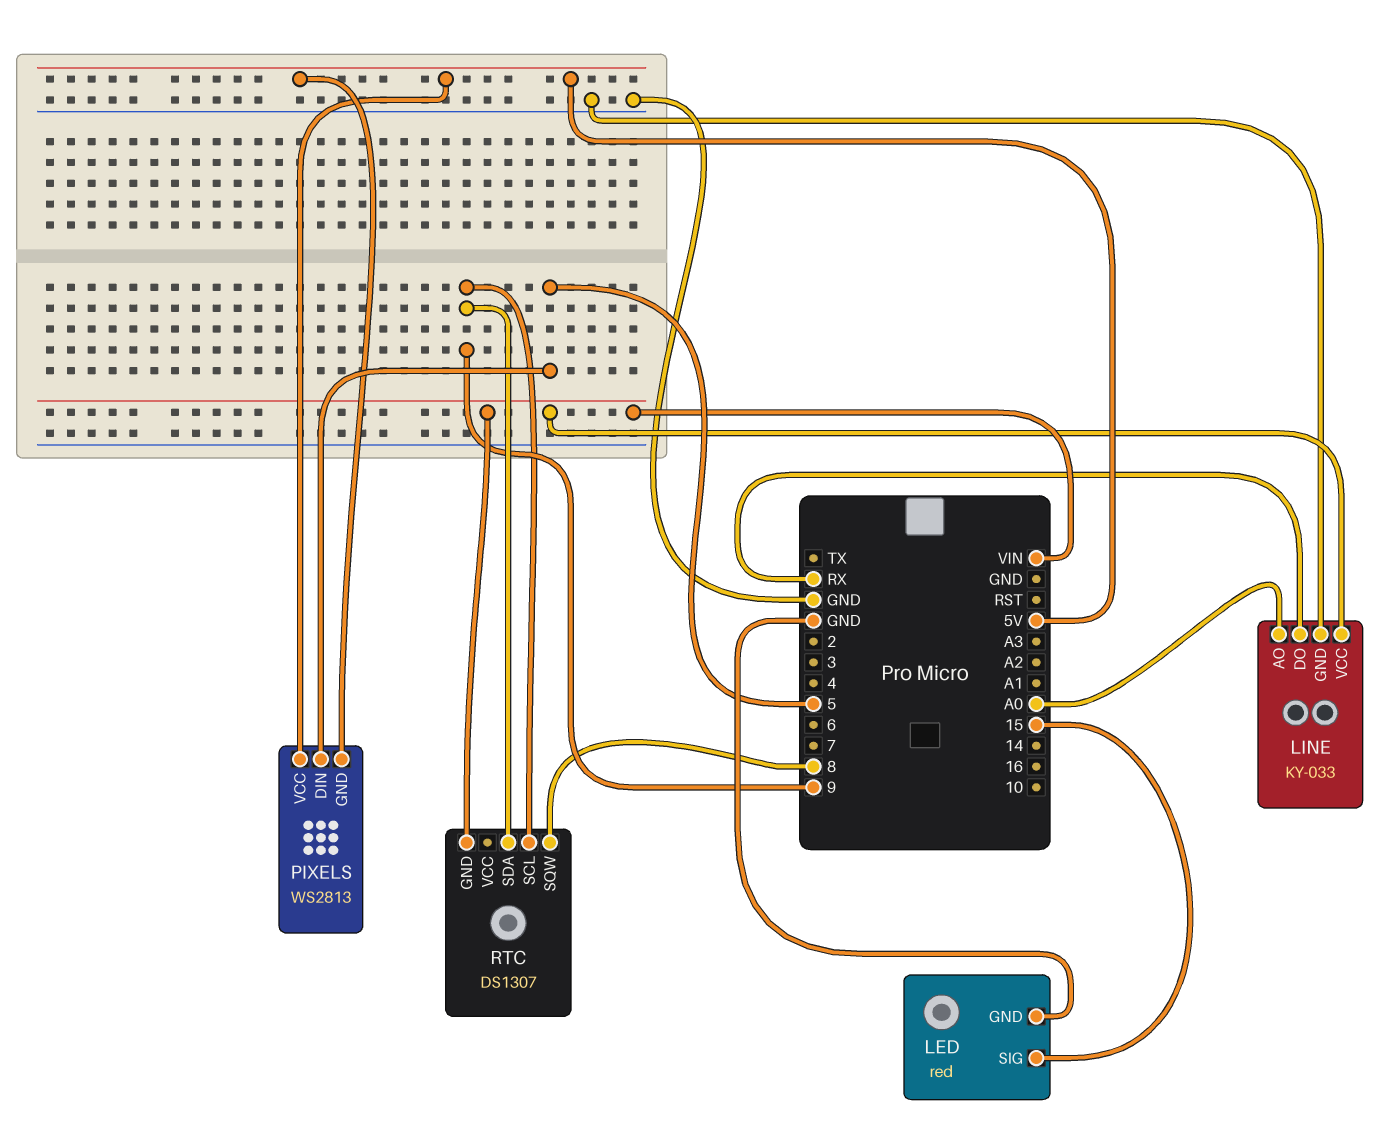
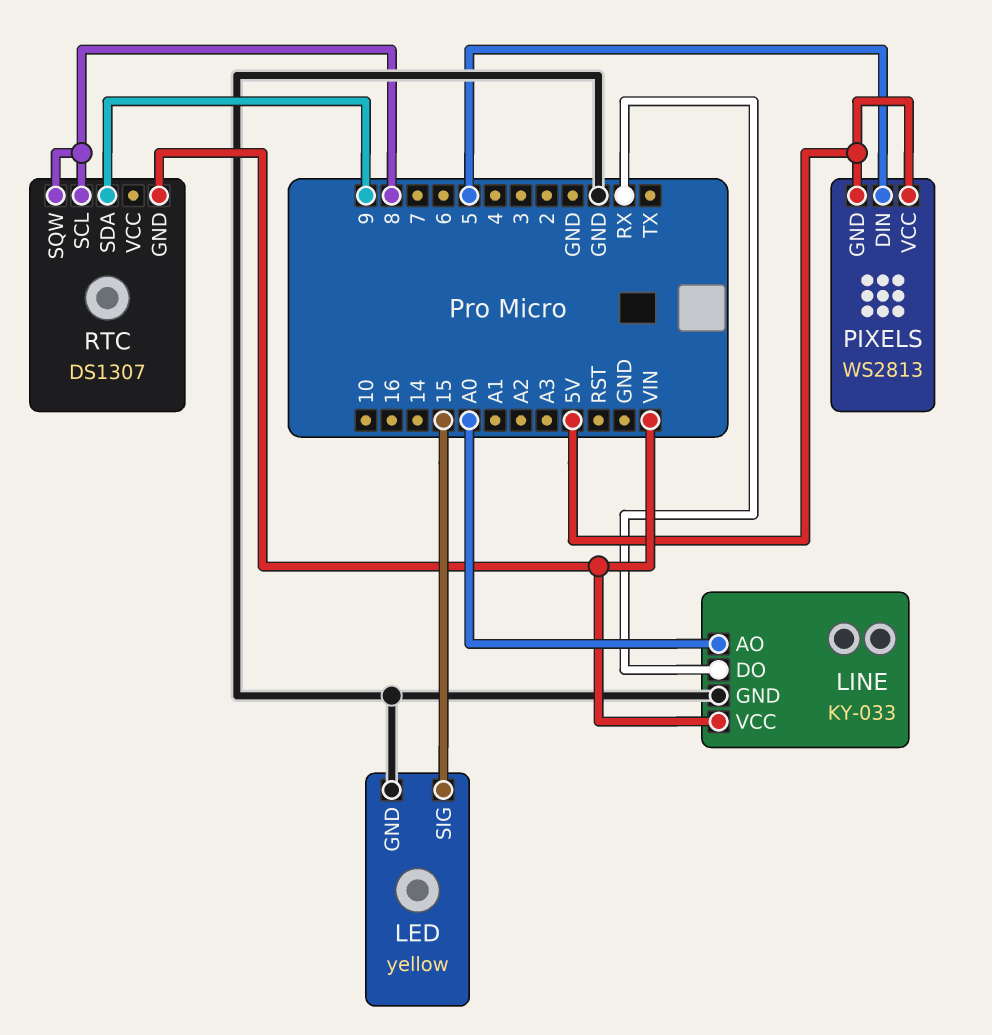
LED: red -> yellow
RTC pin SCL: 9 -> 8

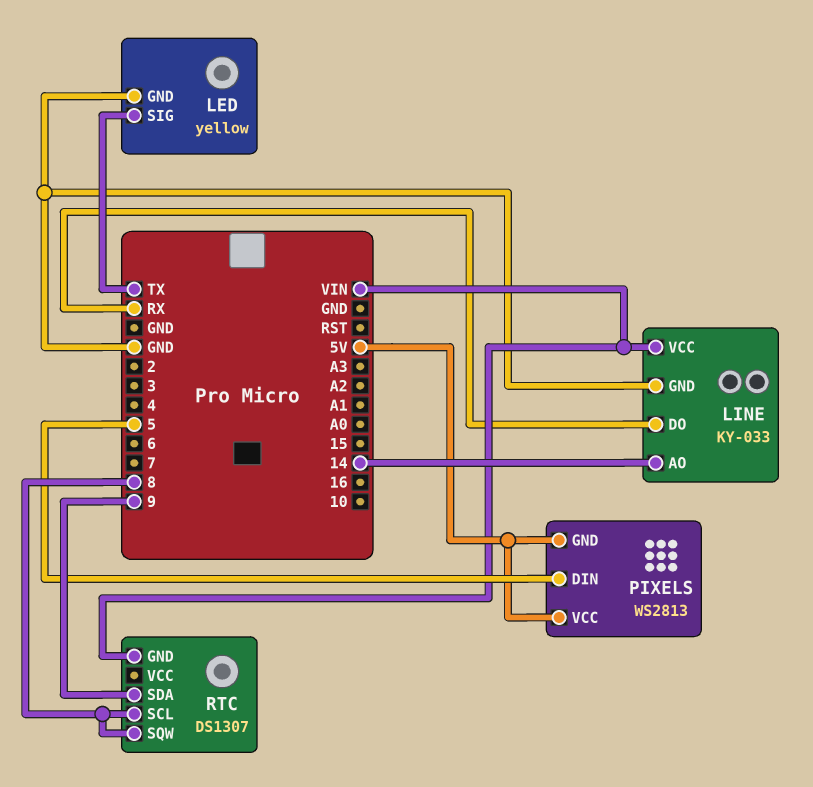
LED pin SIG: 15 -> TX
LINE pin AO: A0 -> 14

